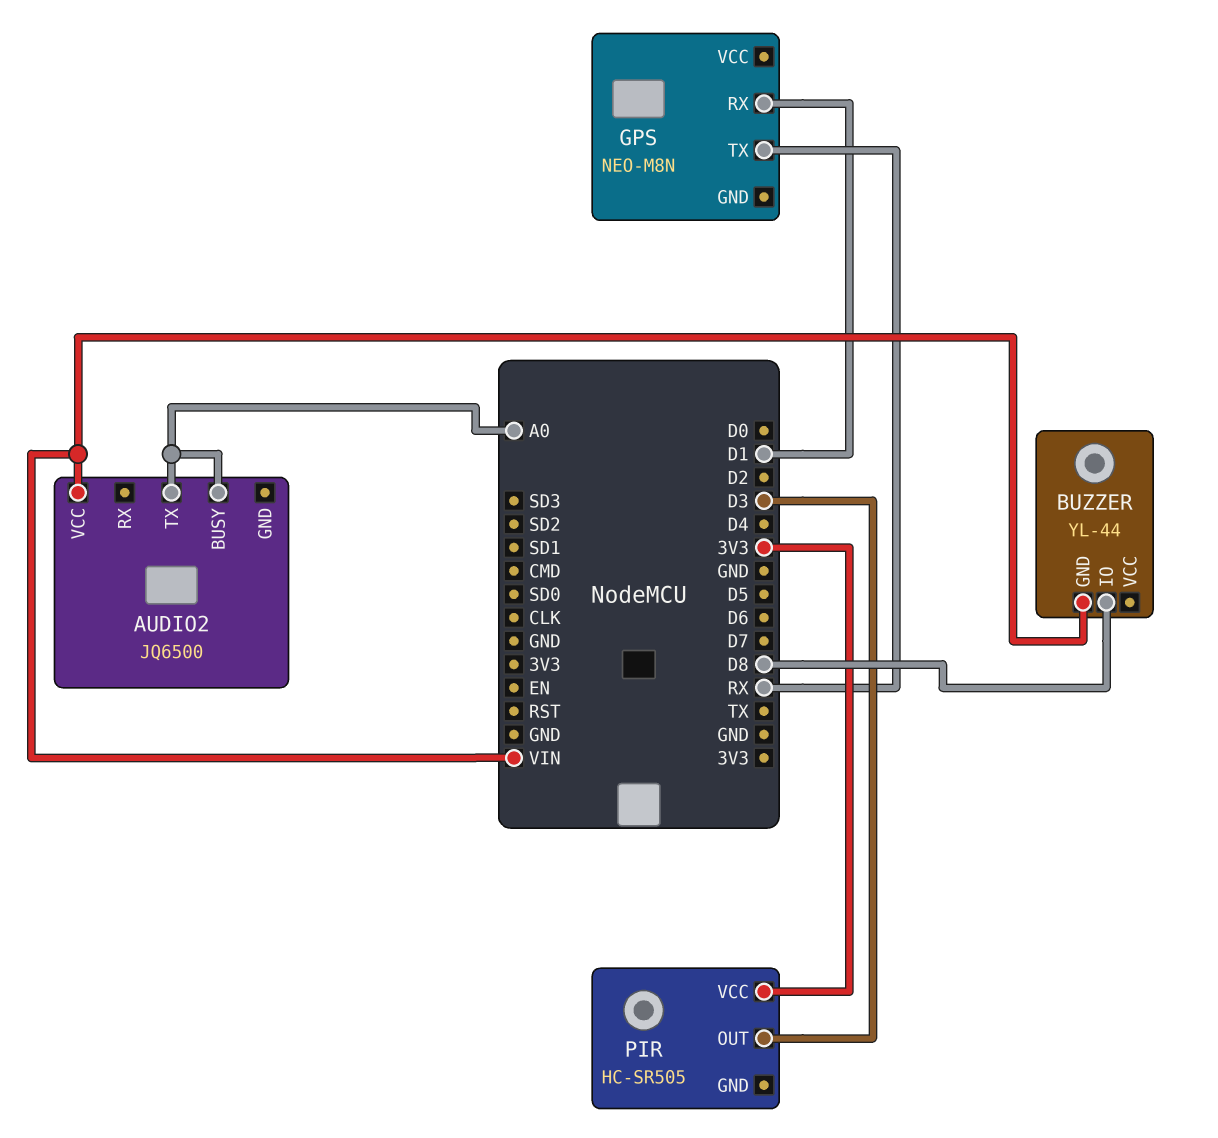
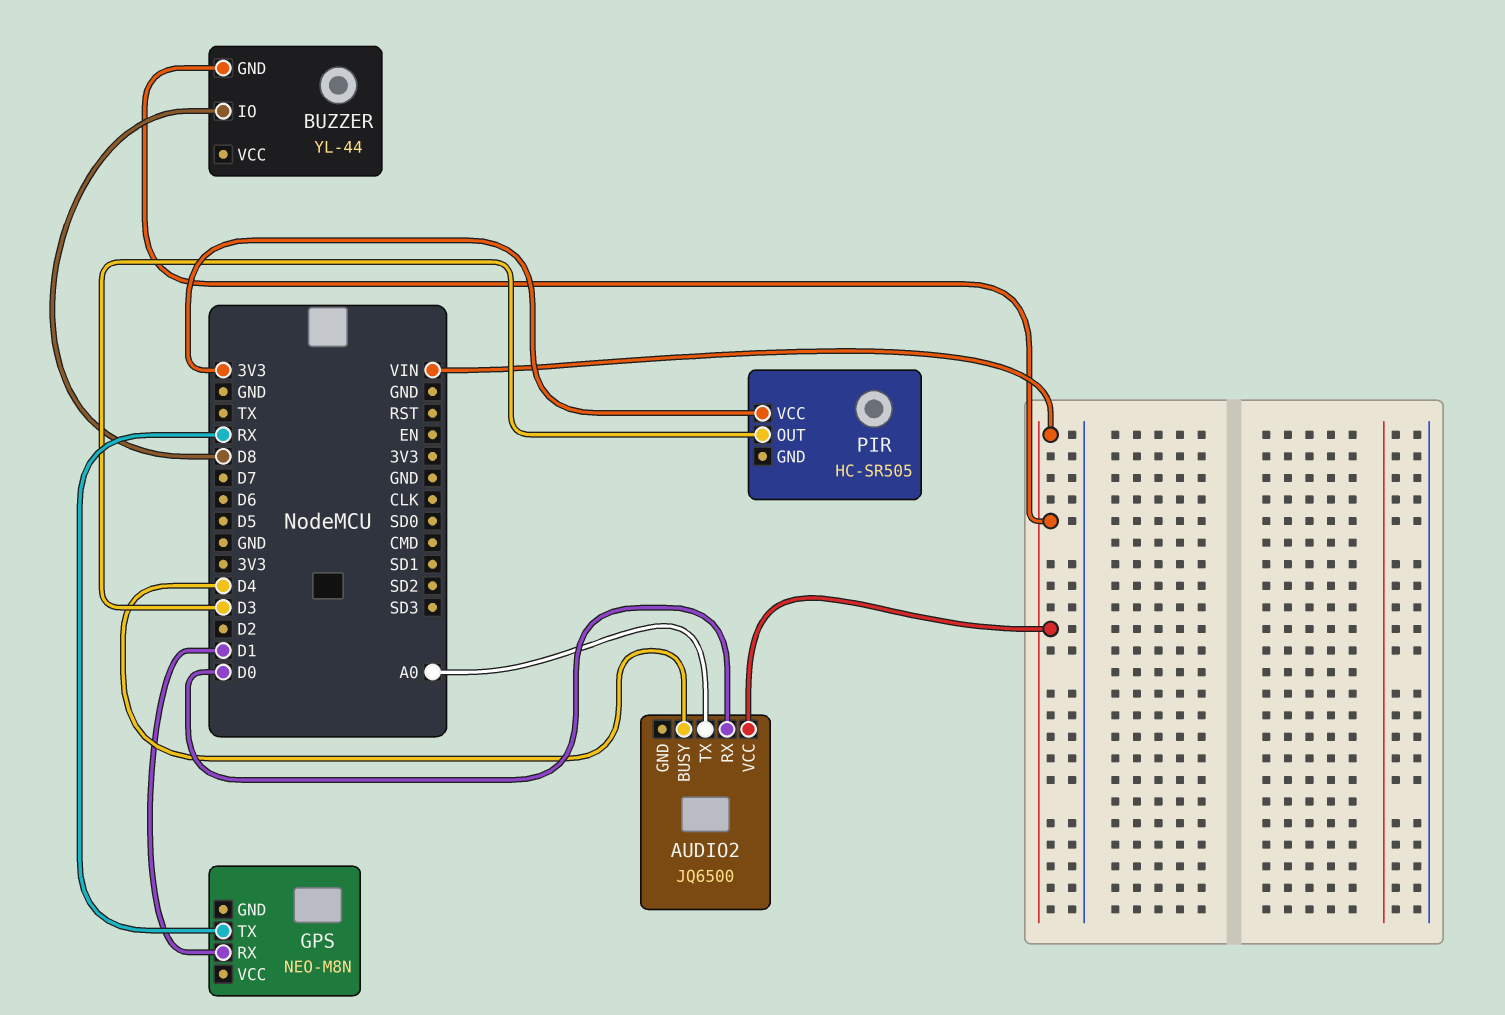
AUDIO2 pin BUSY: A0 -> D4
AUDIO2 pin RX: none -> D0

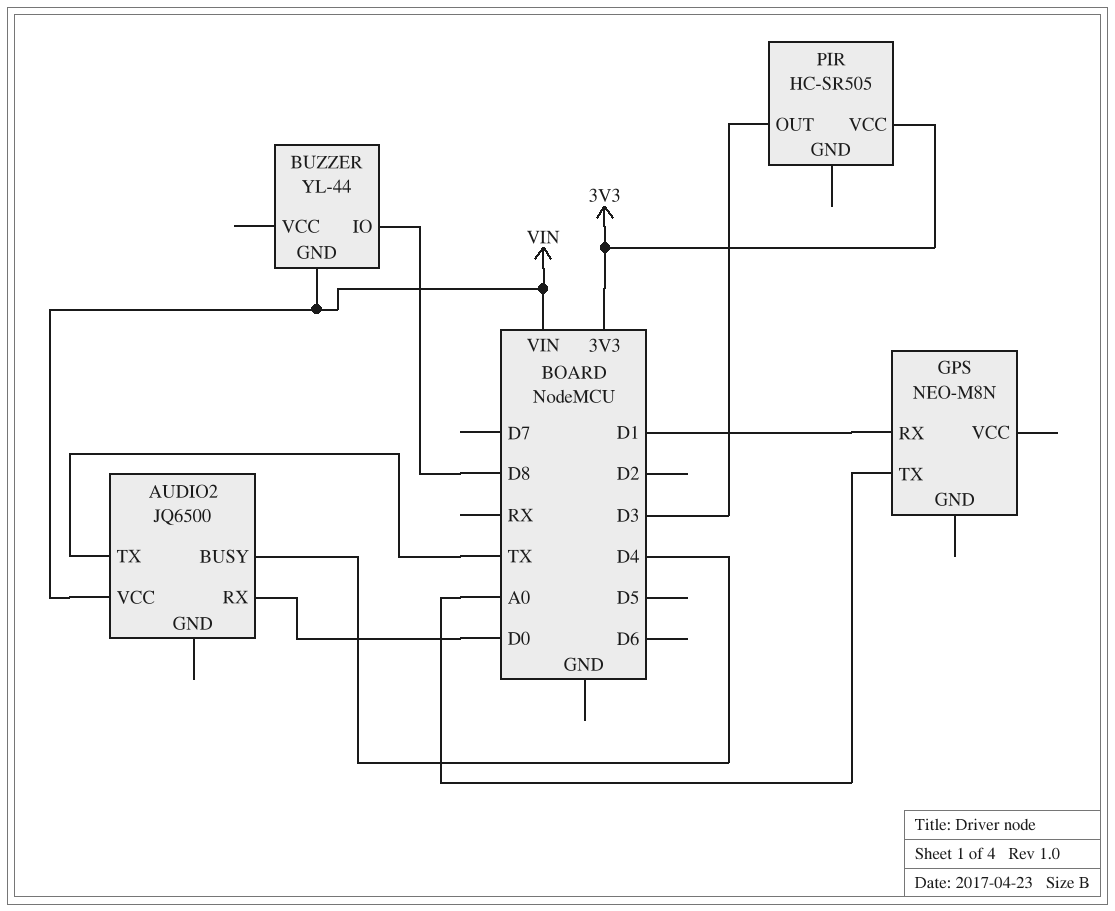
AUDIO2 pin TX: A0 -> TX
GPS pin TX: RX -> A0

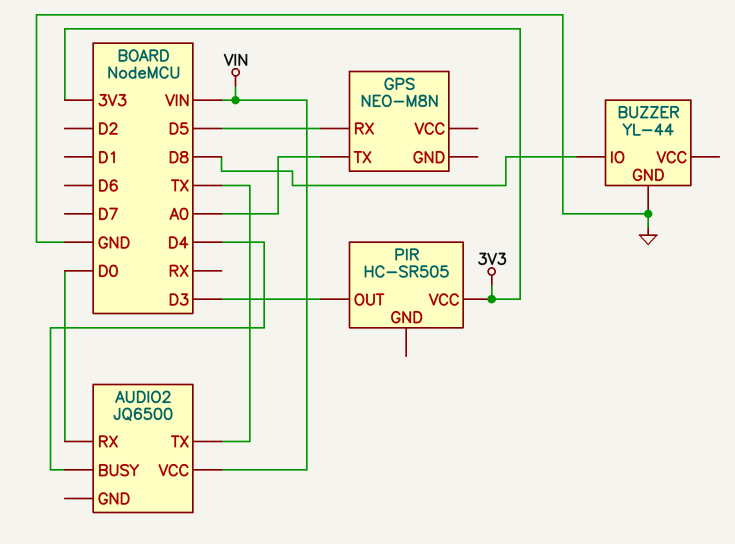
BUZZER pin GND: VIN -> GND
GPS pin RX: D1 -> D5

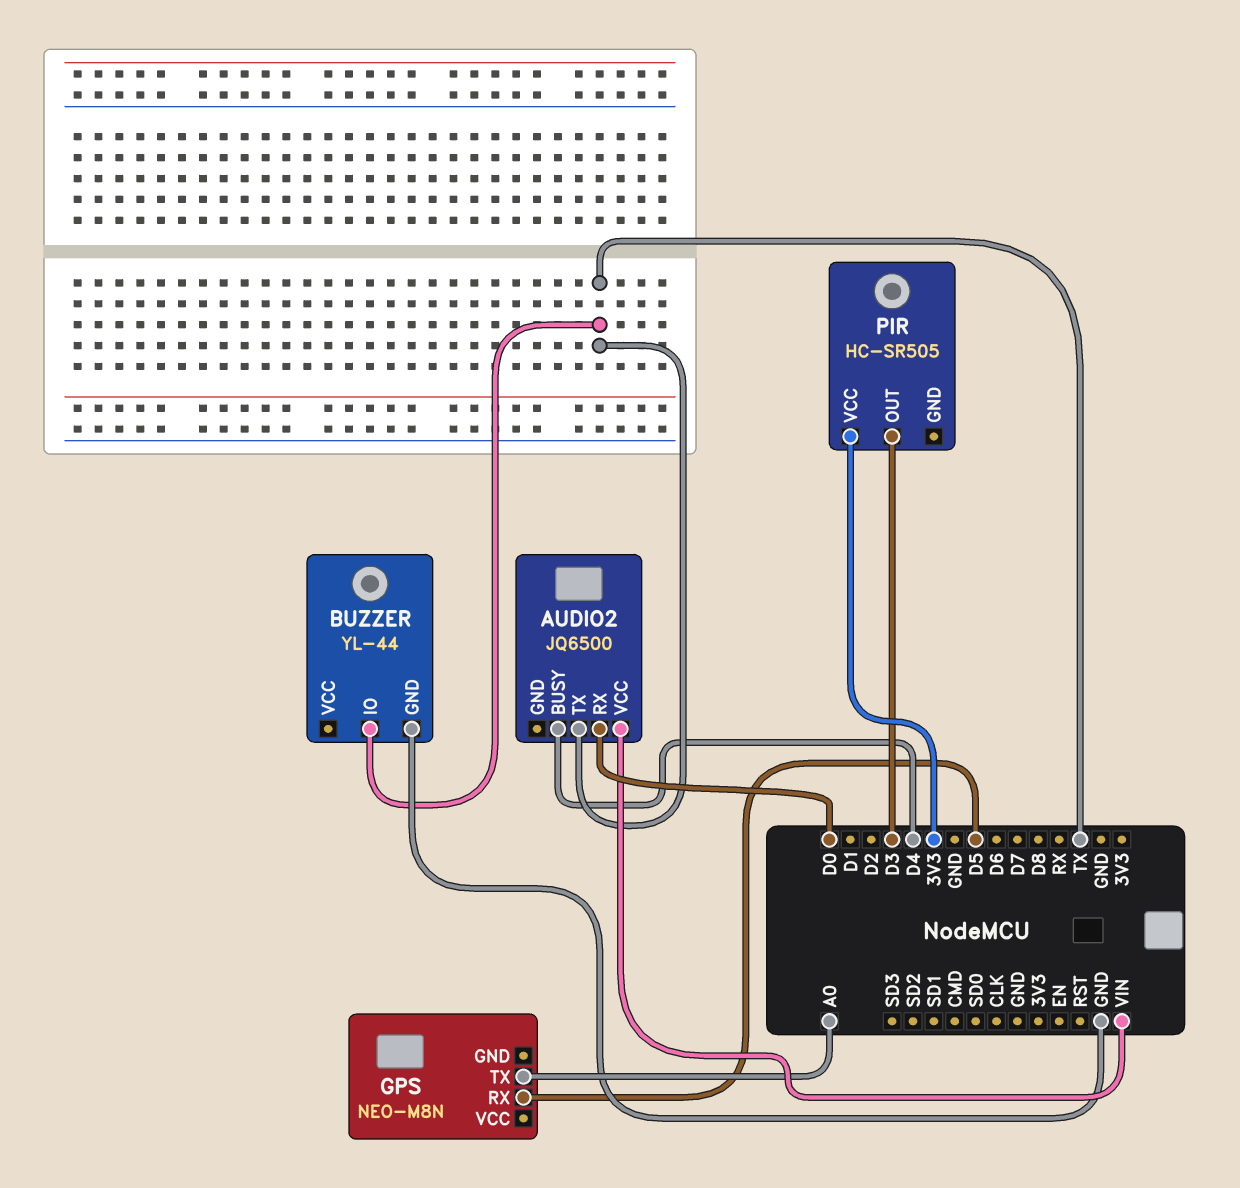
BUZZER pin IO: D8 -> TX

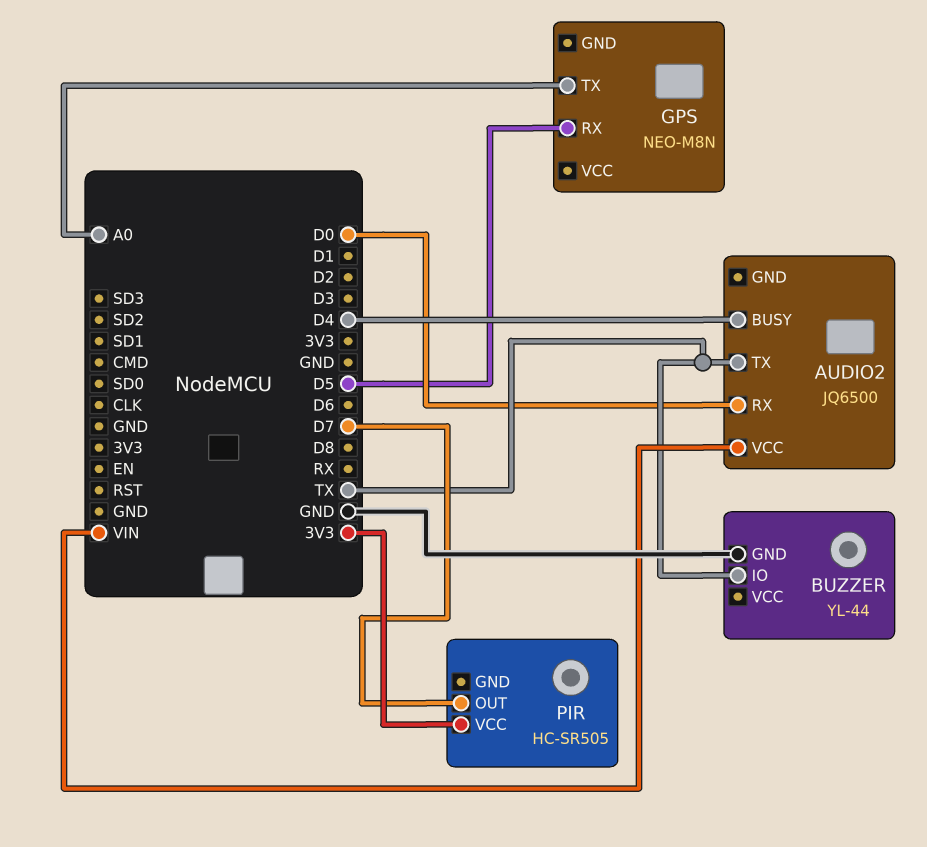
PIR pin OUT: D3 -> D7

